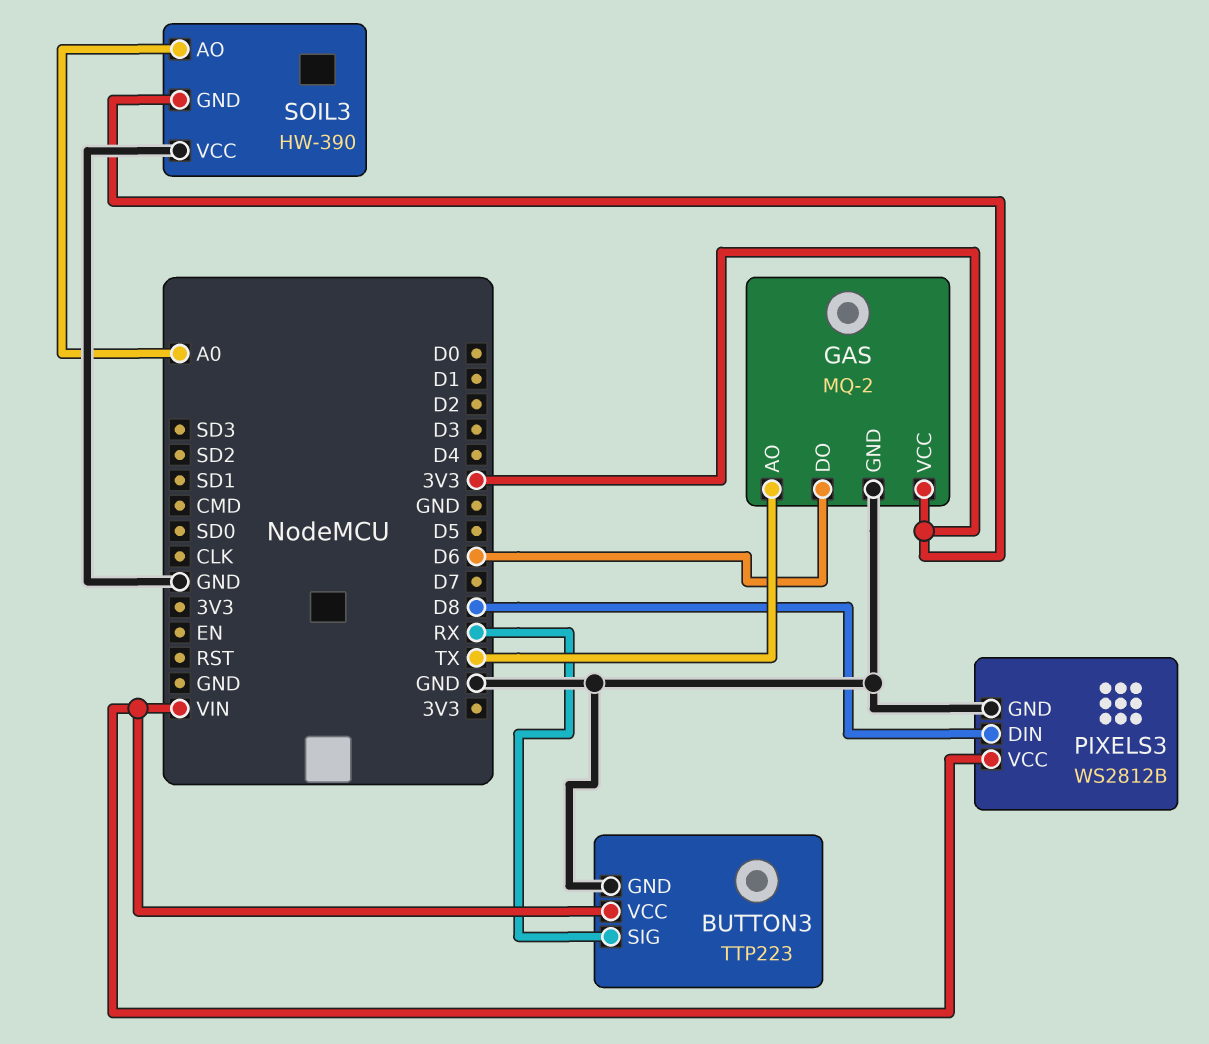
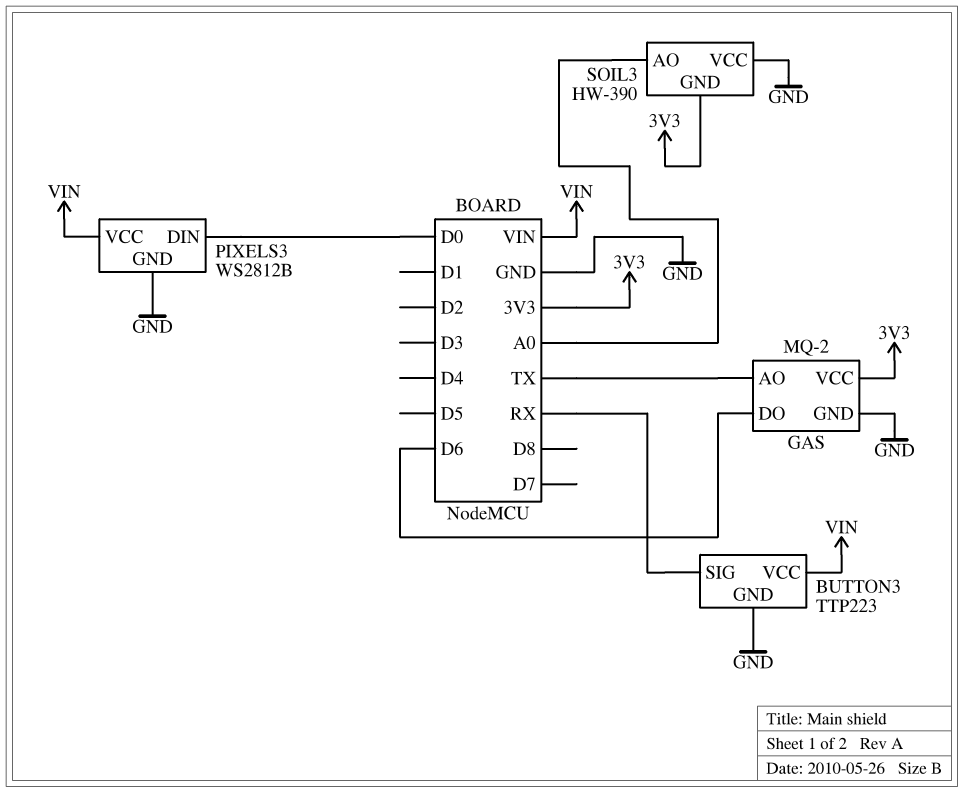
PIXELS3 pin DIN: D8 -> D0

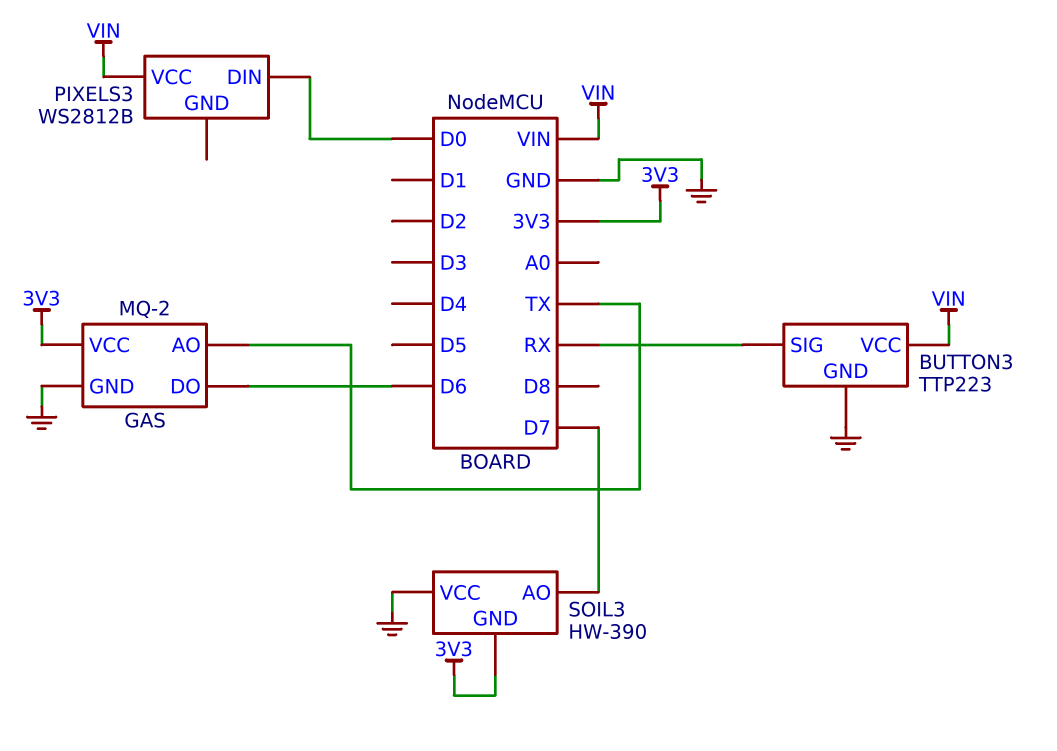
PIXELS3 pin GND: GND -> none
SOIL3 pin AO: A0 -> D7

